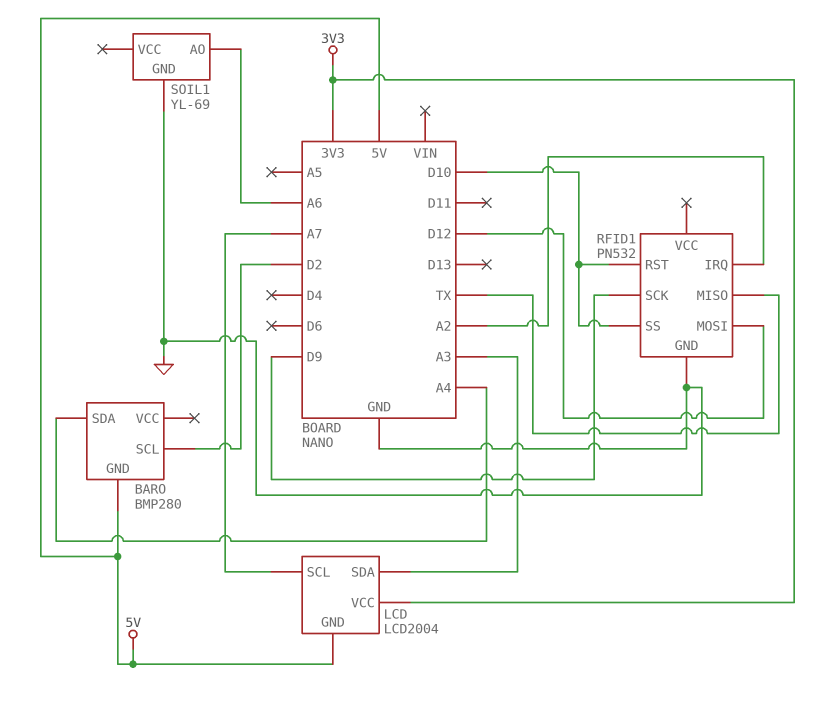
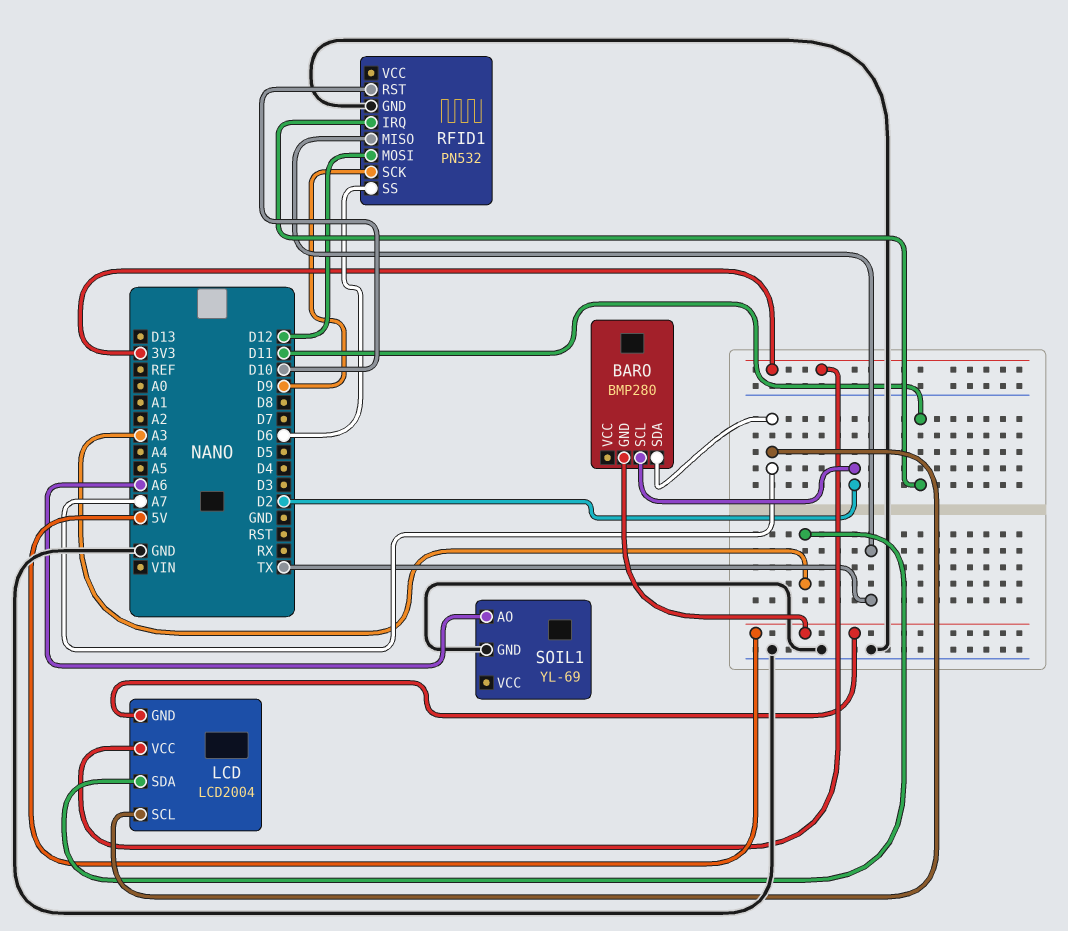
BARO pin SDA: A4 -> A7
RFID1 pin IRQ: A2 -> D11
RFID1 pin SS: D10 -> D6

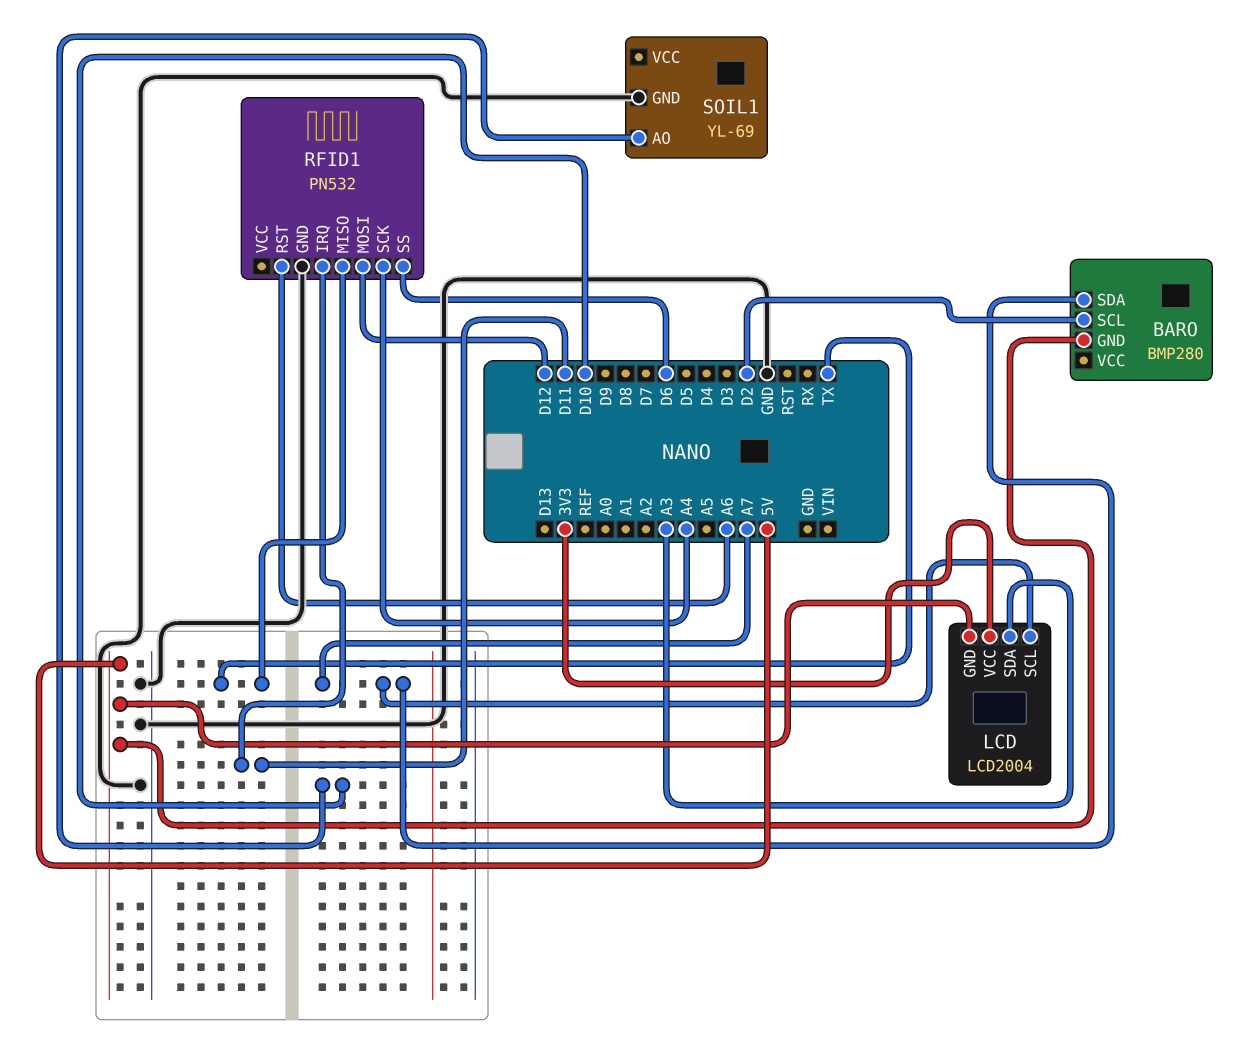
RFID1 pin RST: D10 -> A6
RFID1 pin SCK: D9 -> A4
SOIL1 pin AO: A6 -> D10

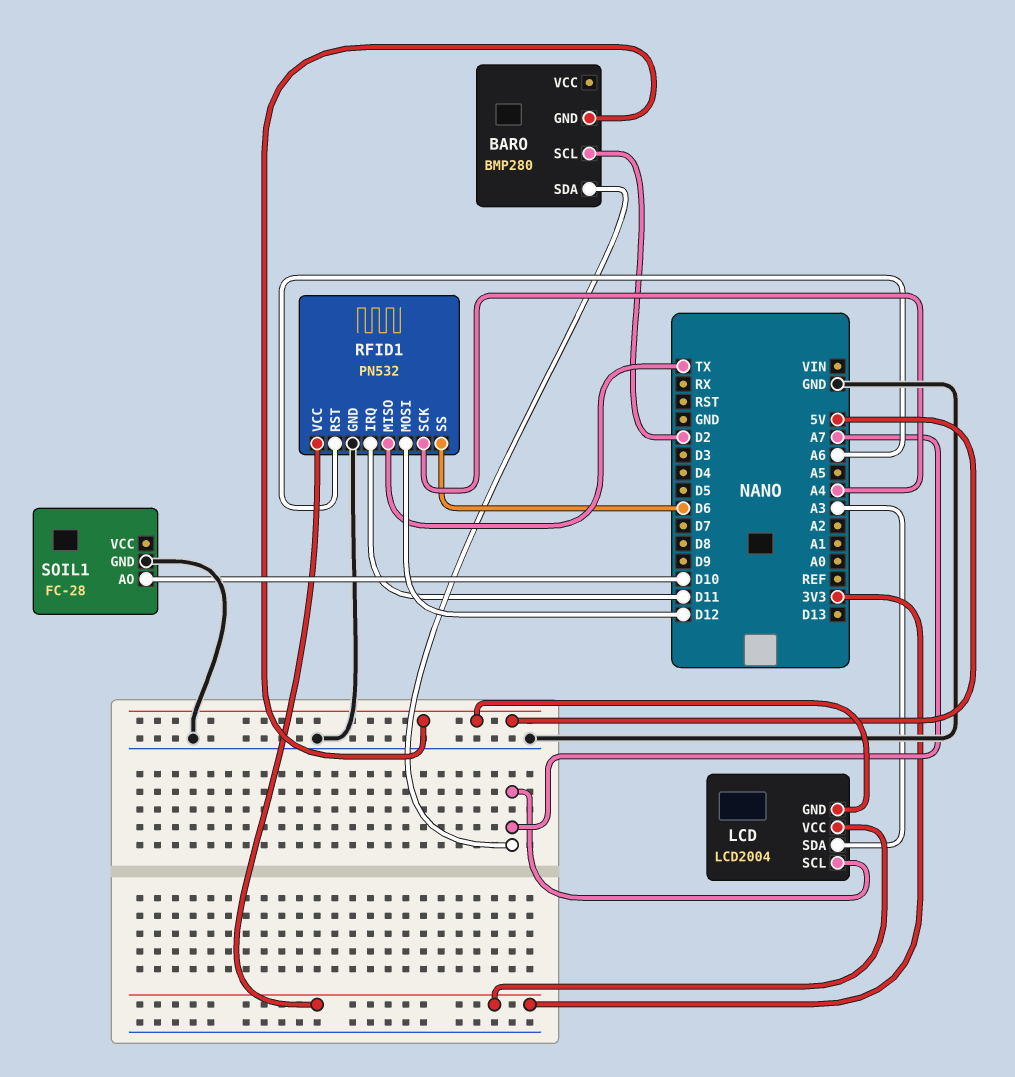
RFID1 pin VCC: none -> 3V3
SOIL1: YL-69 -> FC-28

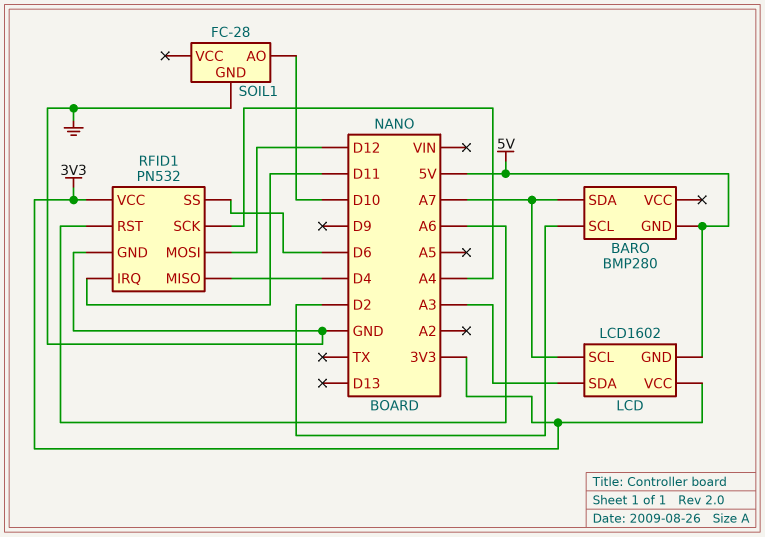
LCD: LCD2004 -> LCD1602
RFID1 pin MISO: TX -> D4

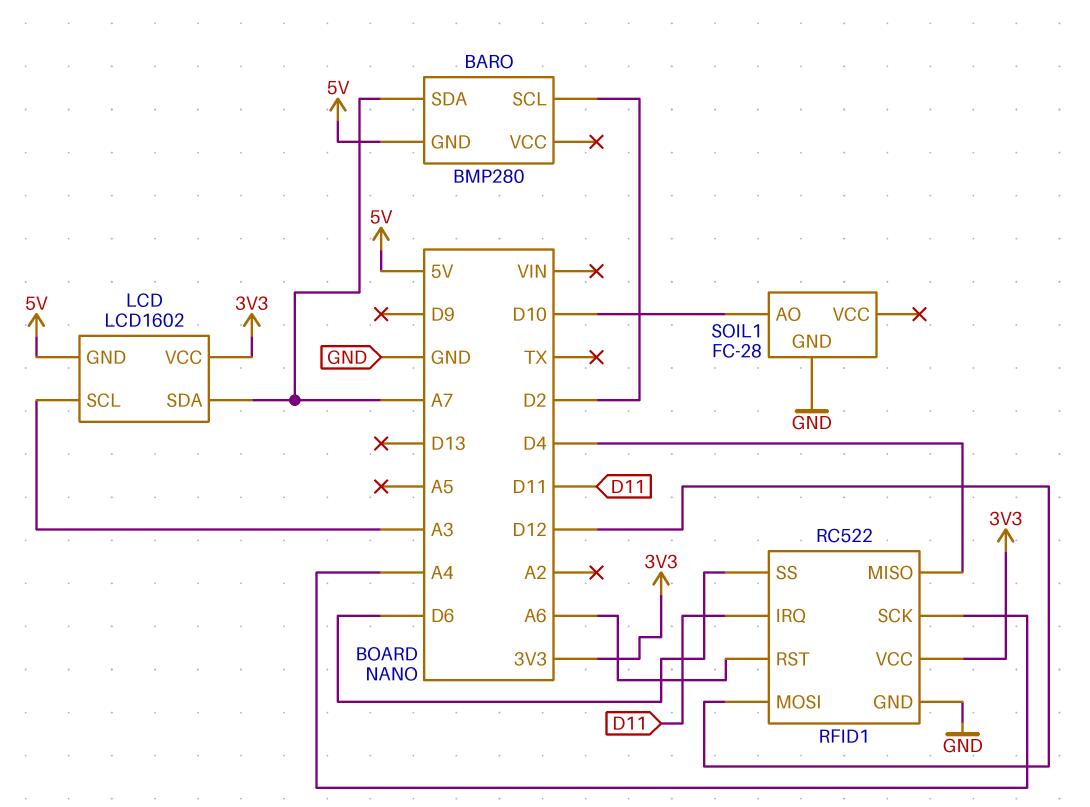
LCD pin SCL: A7 -> A3
LCD pin SDA: A3 -> A7
RFID1: PN532 -> RC522

